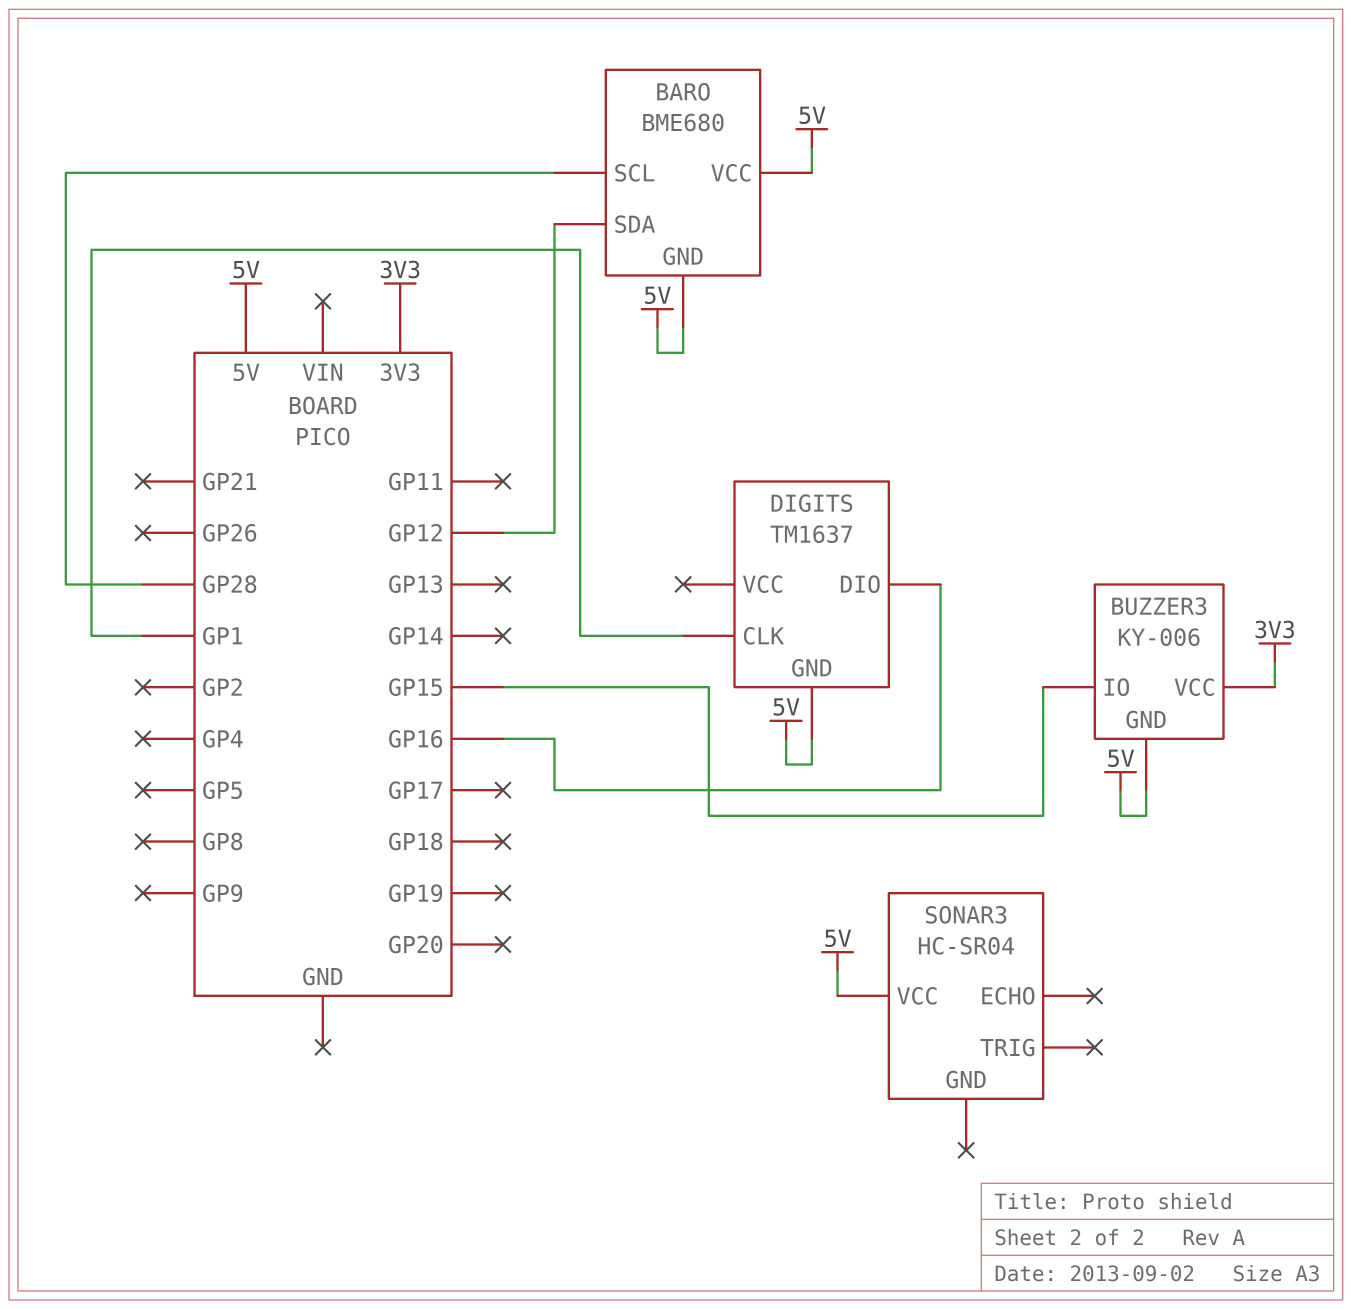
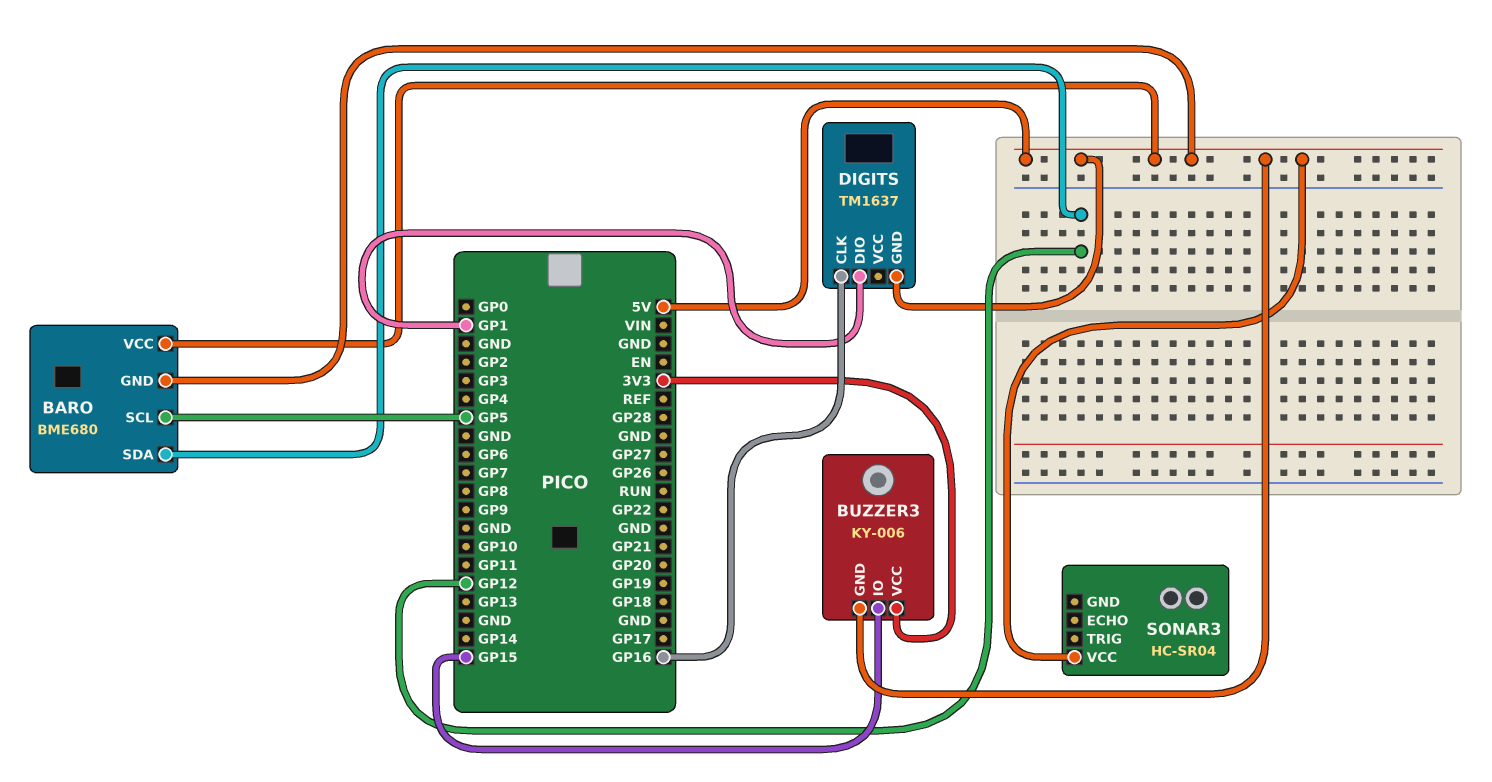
BARO pin SCL: GP28 -> GP5
DIGITS pin CLK: GP1 -> GP16
DIGITS pin DIO: GP16 -> GP1

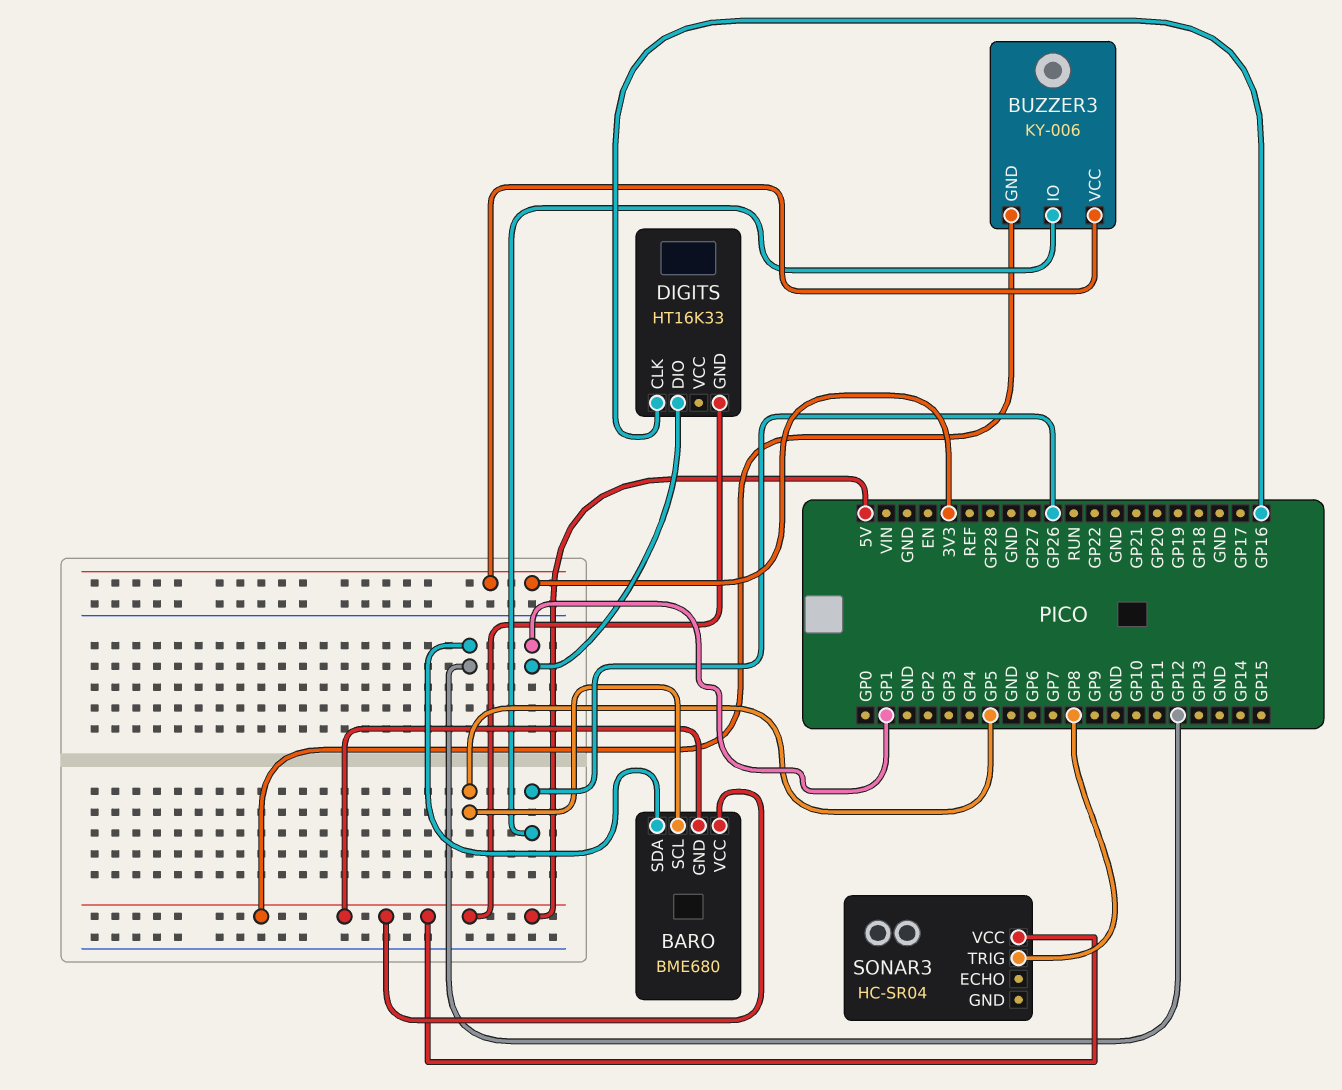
BUZZER3 pin IO: GP15 -> GP26
DIGITS: TM1637 -> HT16K33
SONAR3 pin TRIG: none -> GP8

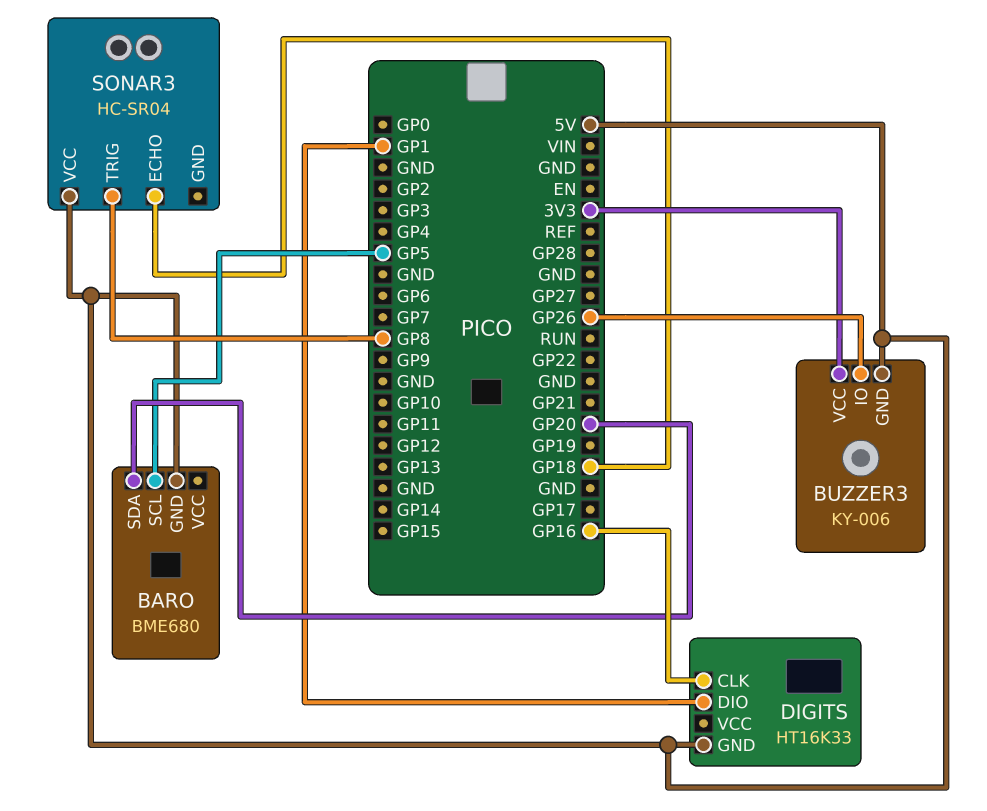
BARO pin SDA: GP12 -> GP20
BARO pin VCC: 5V -> none
SONAR3 pin ECHO: none -> GP18

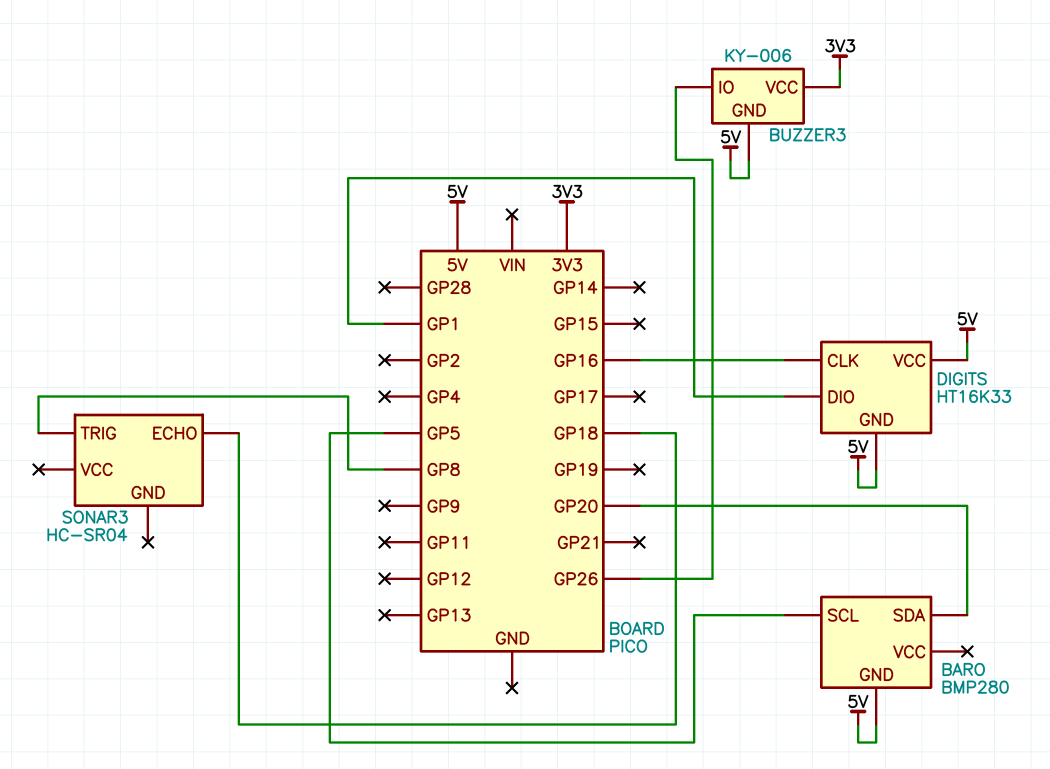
BARO: BME680 -> BMP280
DIGITS pin VCC: none -> 5V
SONAR3 pin VCC: 5V -> none

